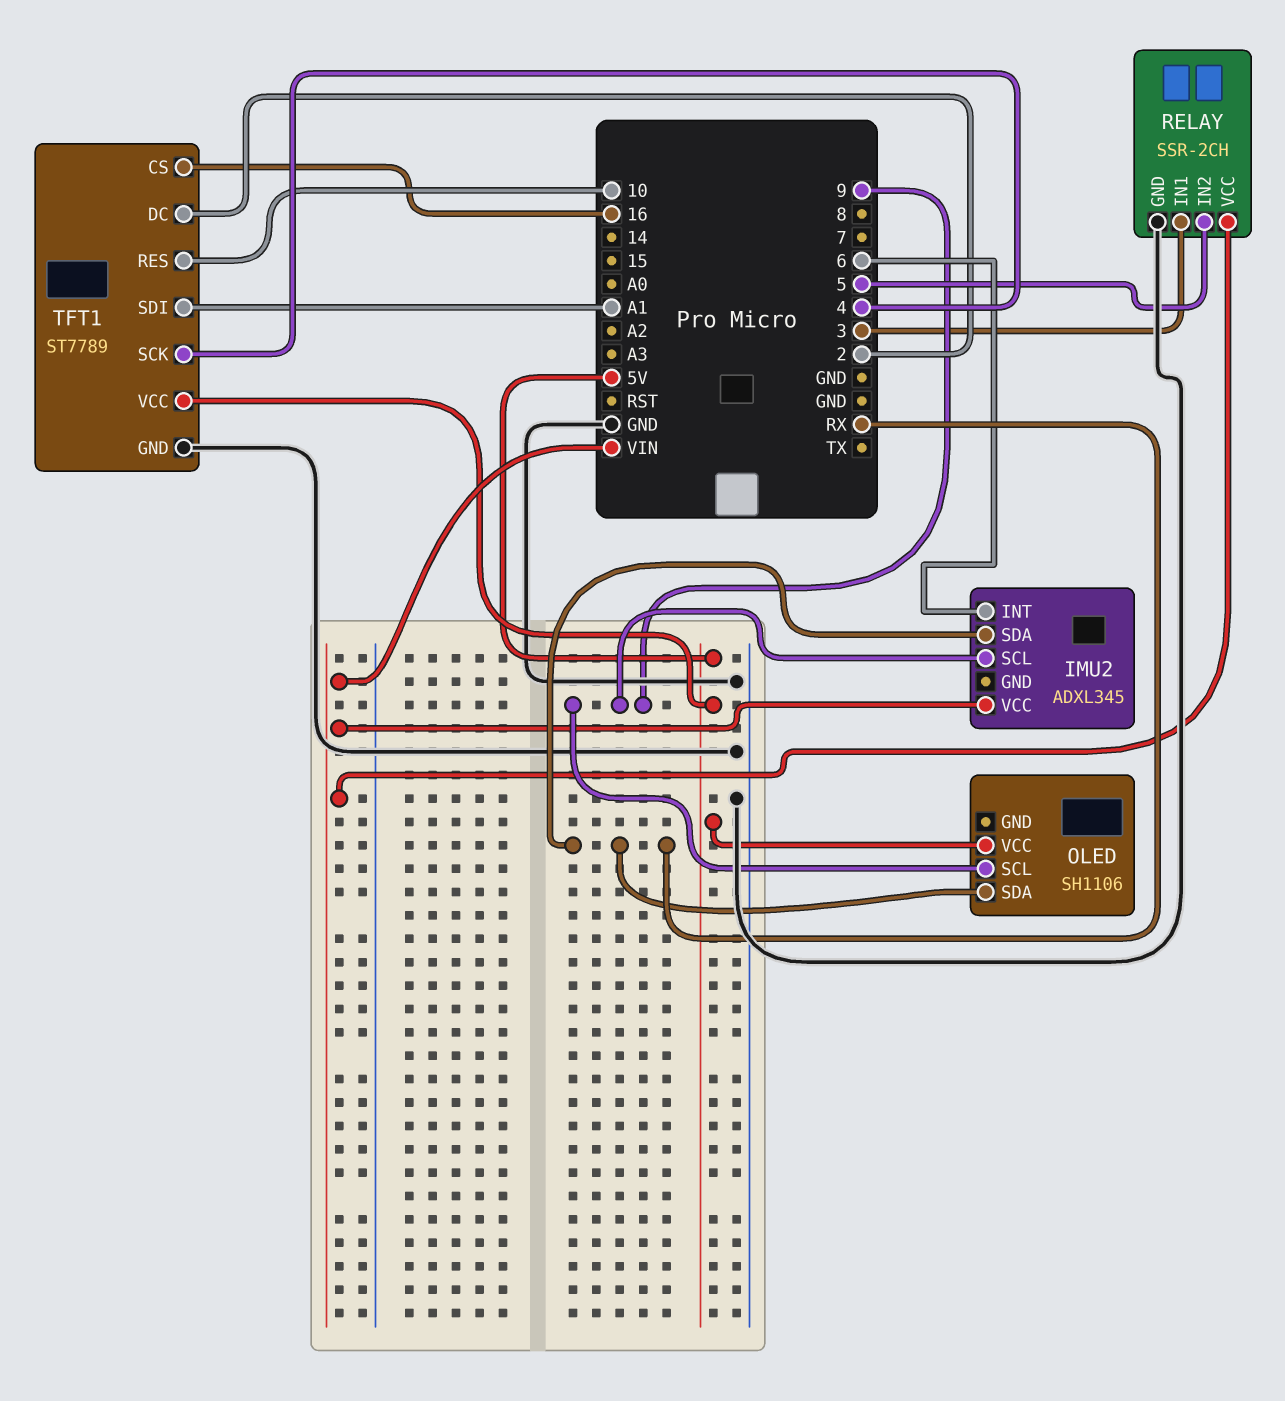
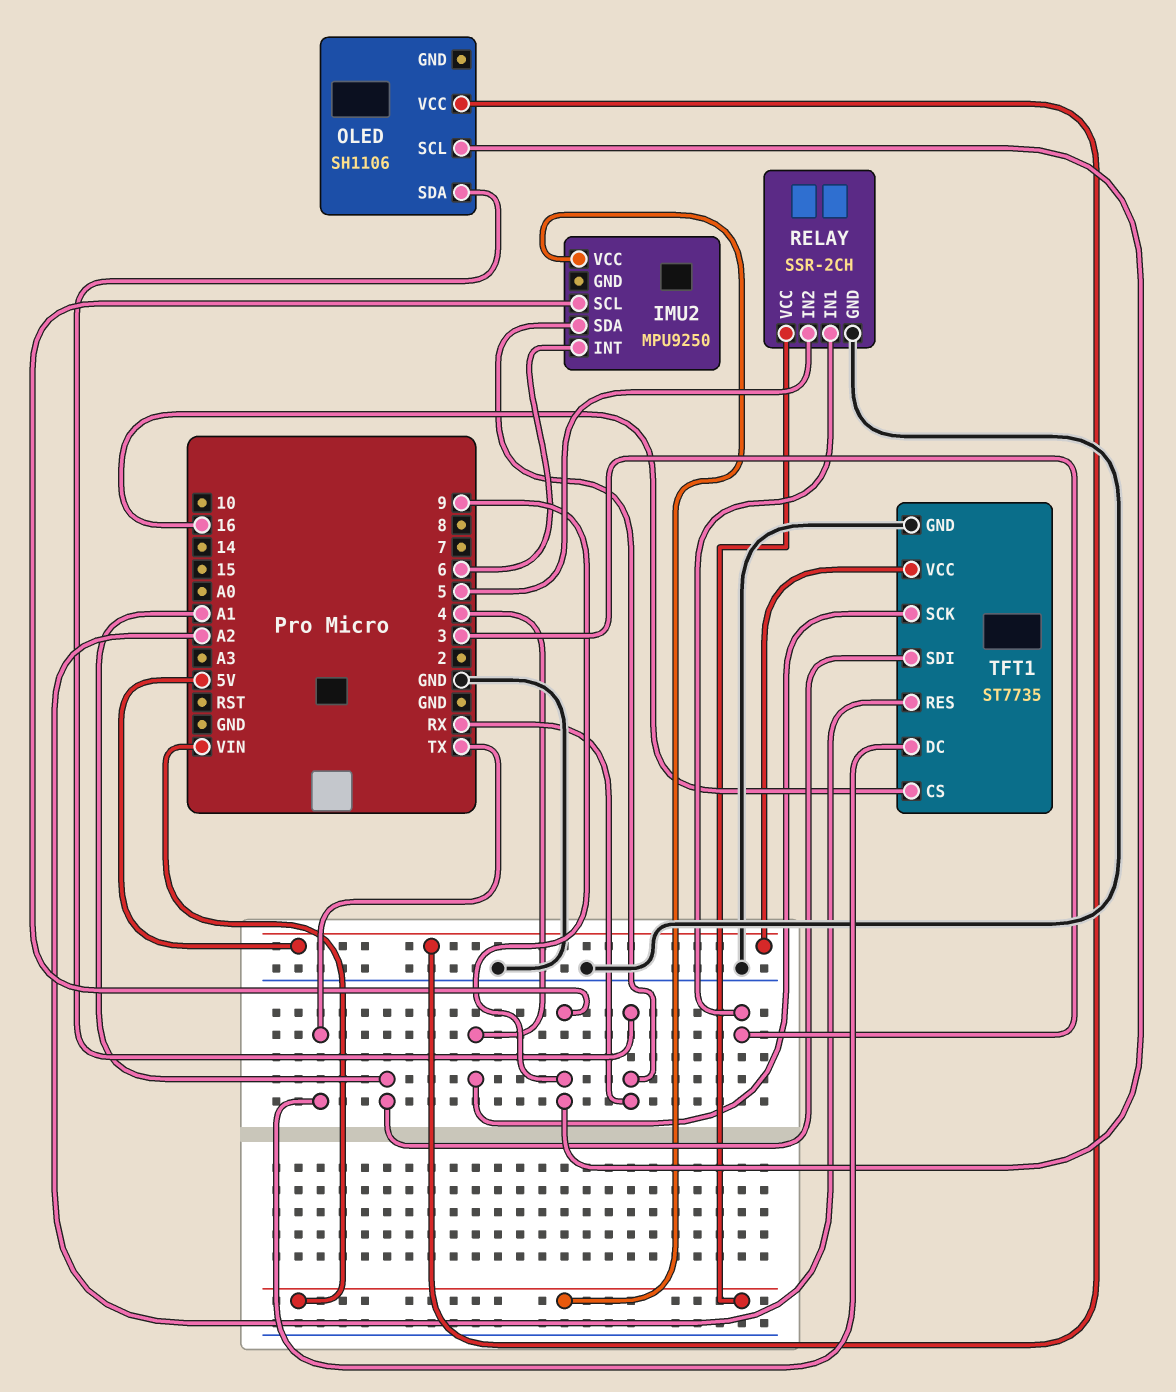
IMU2: ADXL345 -> MPU9250
TFT1: ST7789 -> ST7735
TFT1 pin DC: 2 -> TX
TFT1 pin RES: 10 -> A2

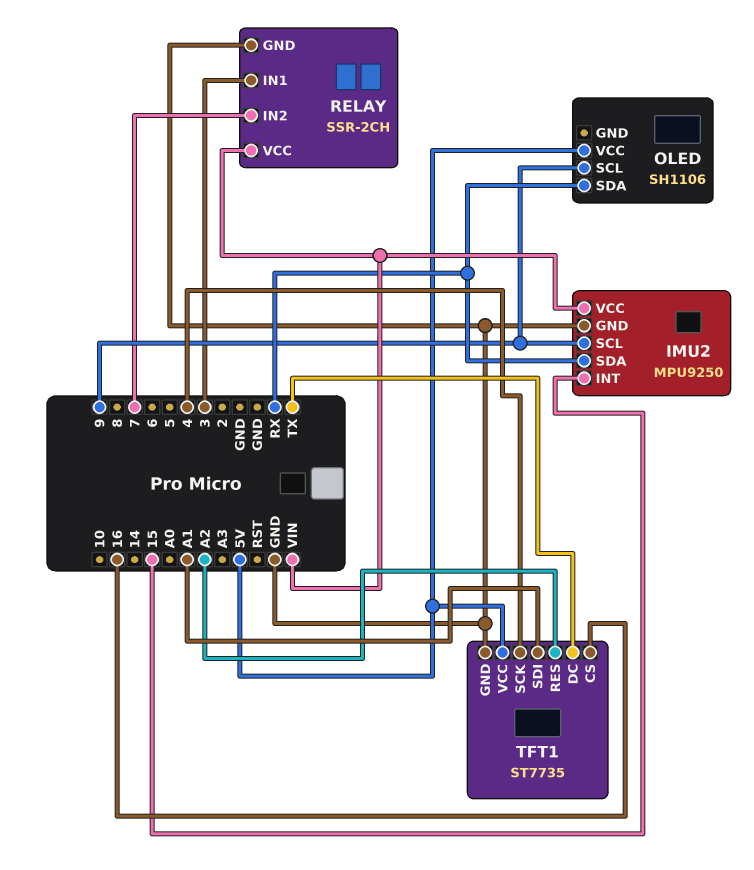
IMU2 pin GND: none -> GND
IMU2 pin INT: 6 -> 15
RELAY pin IN2: 5 -> 7

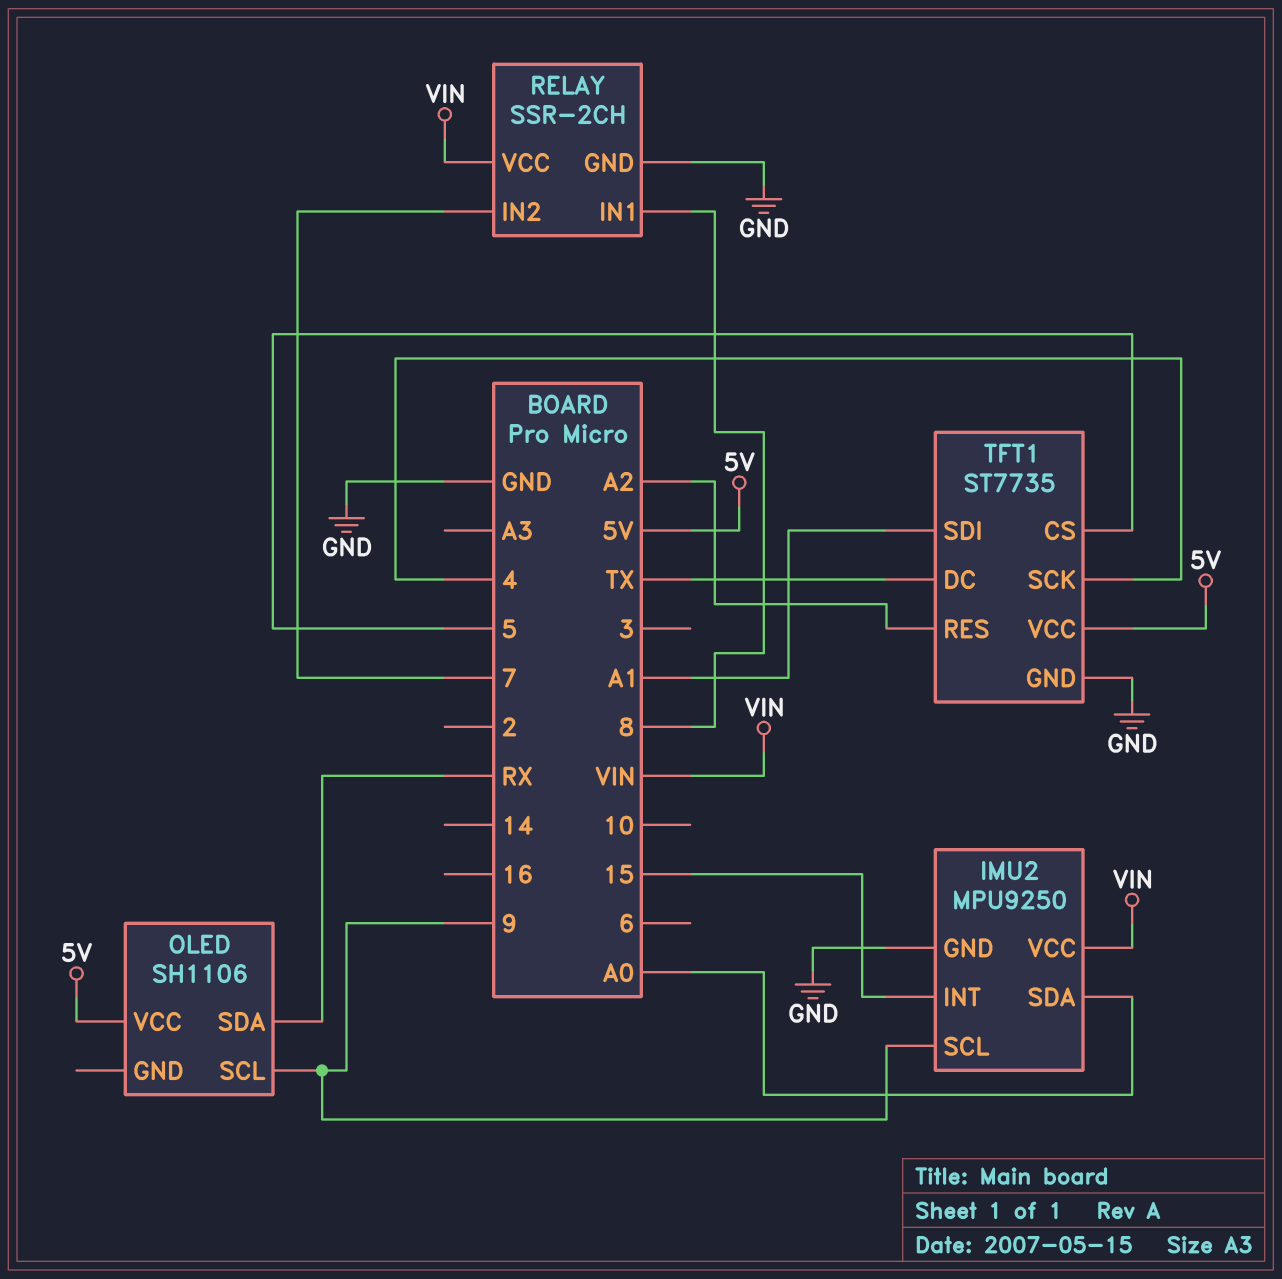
IMU2 pin SDA: RX -> A0
RELAY pin IN1: 3 -> 8
TFT1 pin CS: 16 -> 5

